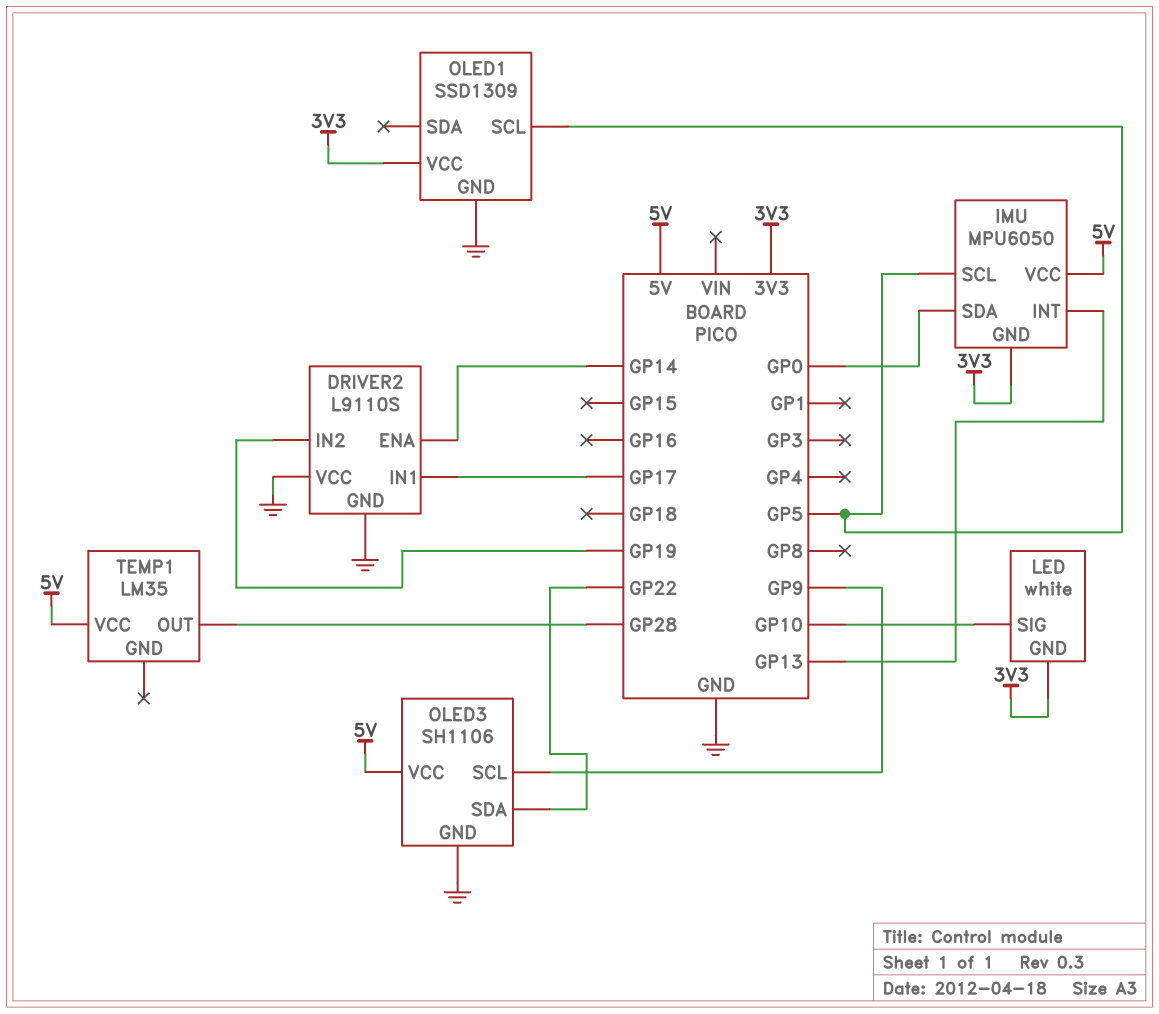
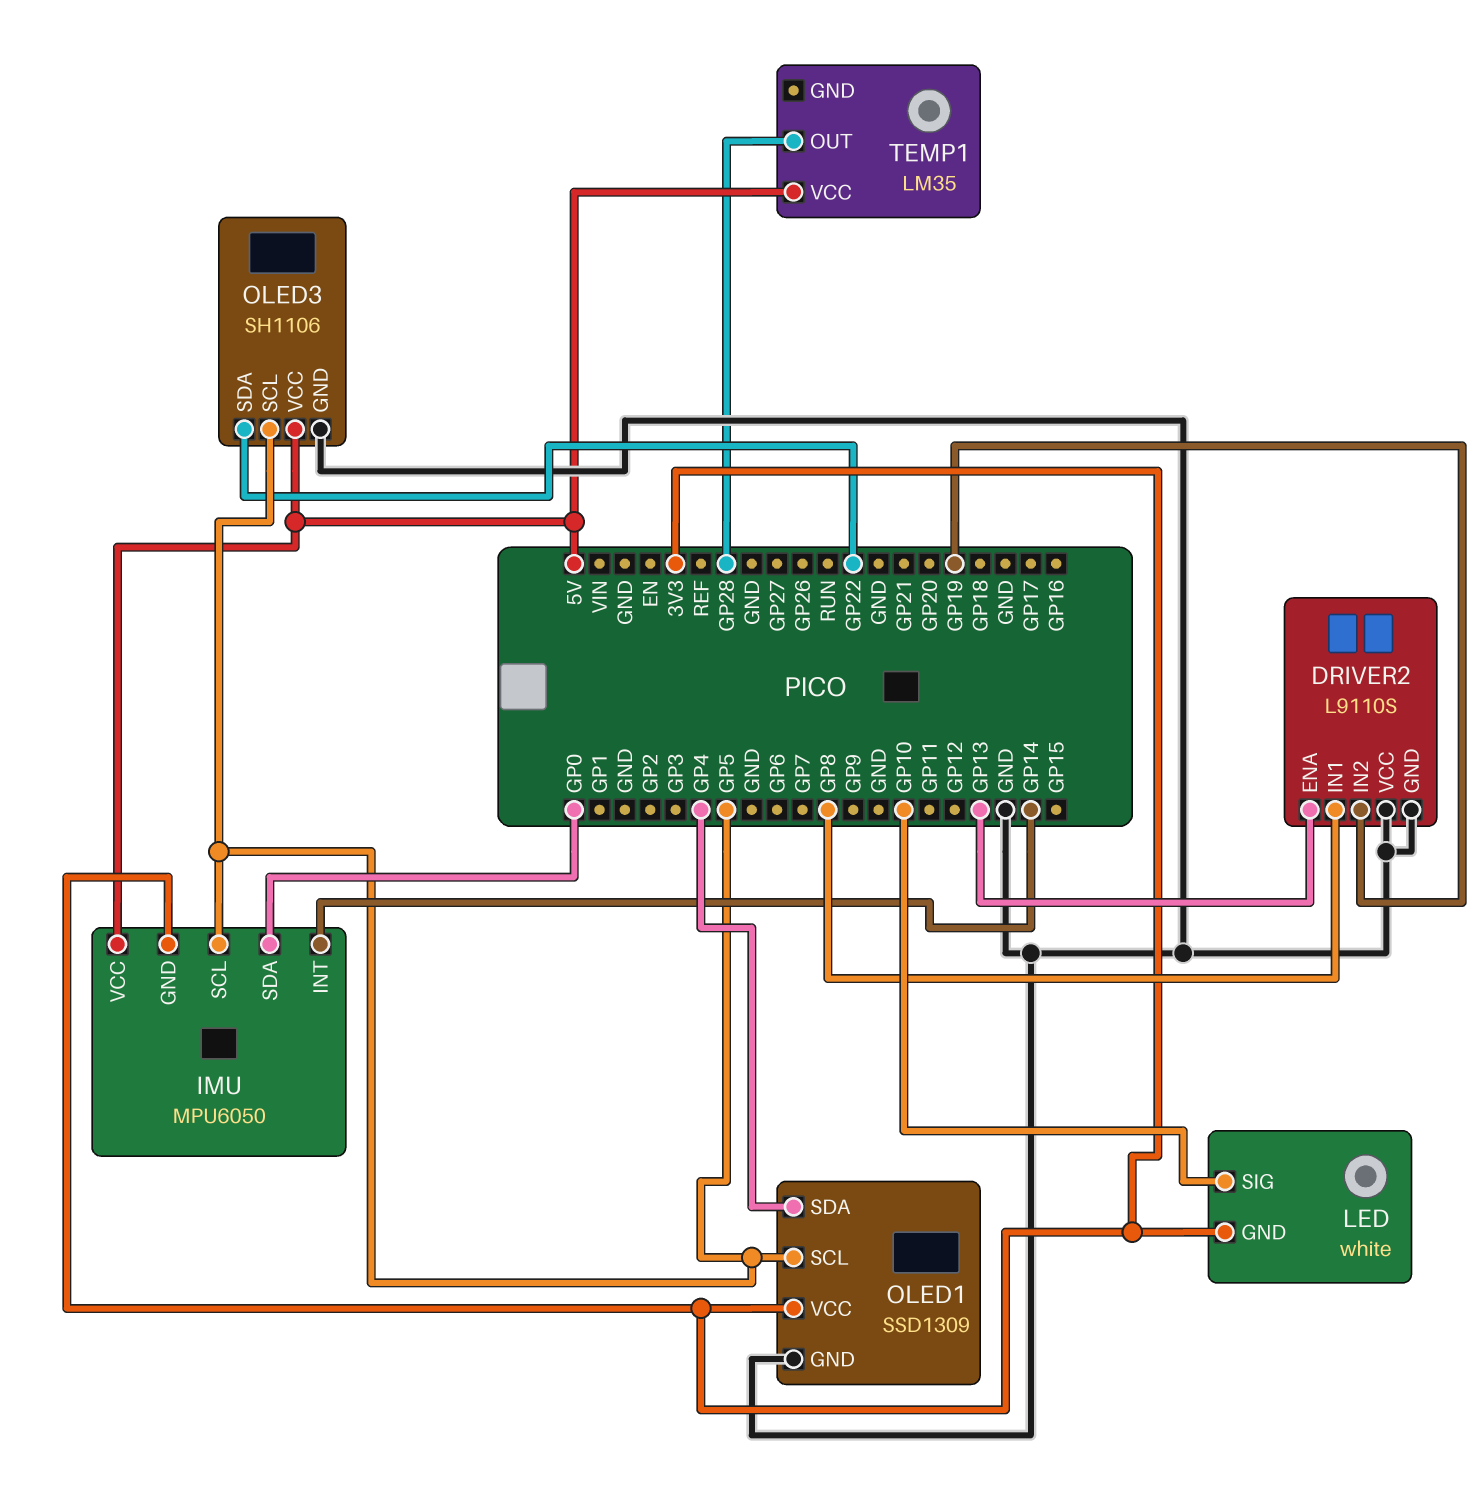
DRIVER2 pin ENA: GP14 -> GP13
DRIVER2 pin IN1: GP17 -> GP8
IMU pin INT: GP13 -> GP14
OLED1 pin SDA: none -> GP4
OLED3 pin SCL: GP9 -> GP5

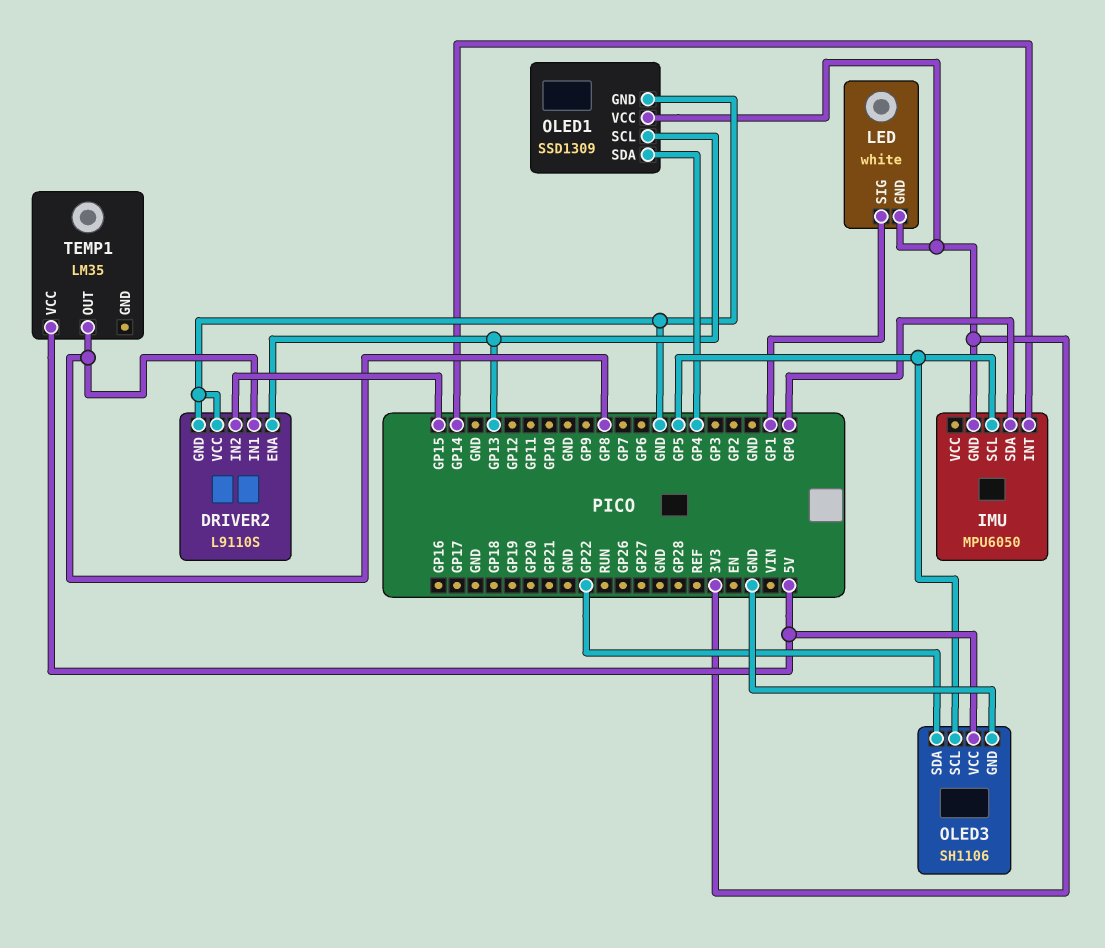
DRIVER2 pin IN2: GP19 -> GP15
IMU pin VCC: 5V -> none
LED pin SIG: GP10 -> GP1
OLED1 pin SCL: GP5 -> GP13
TEMP1 pin OUT: GP28 -> GP8

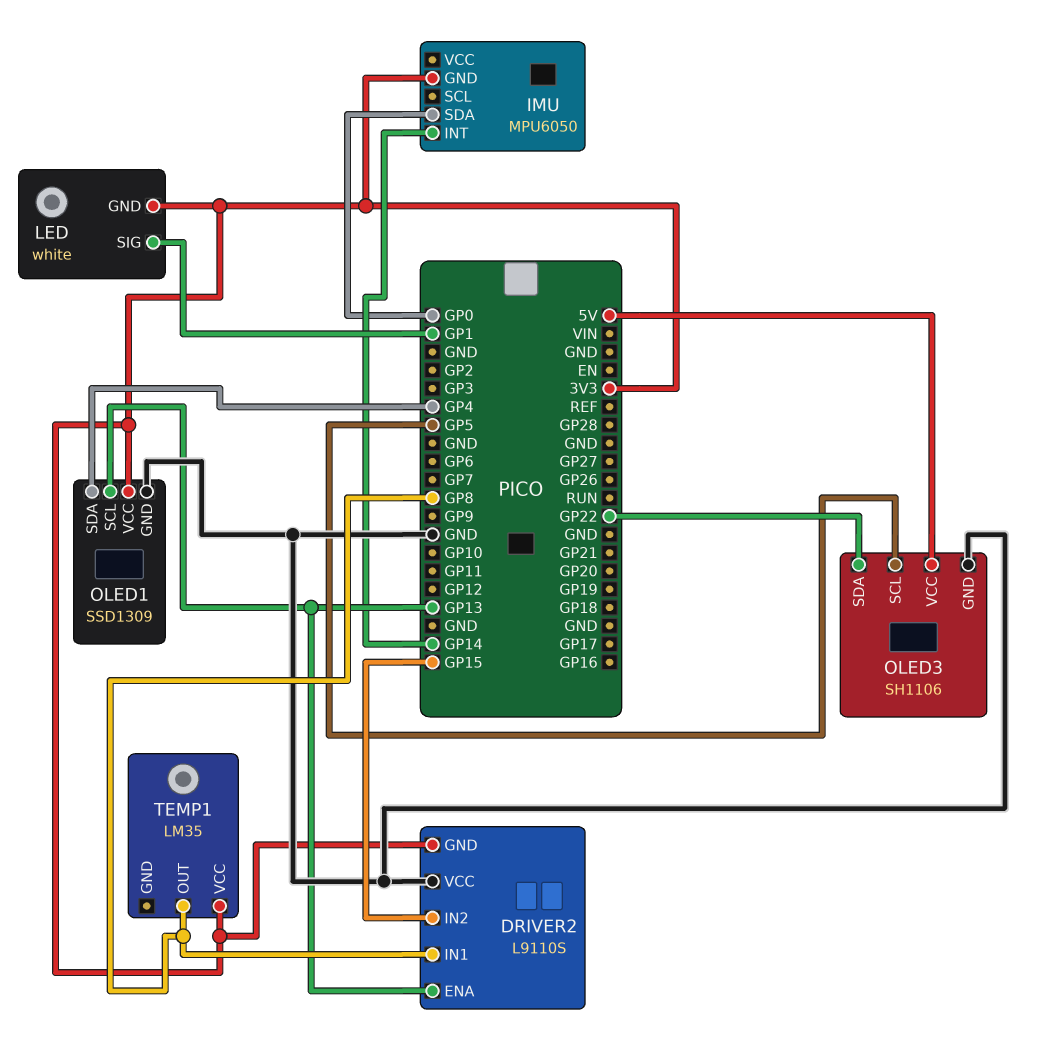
DRIVER2 pin GND: GND -> 3V3
IMU pin SCL: GP5 -> none
TEMP1 pin VCC: 5V -> 3V3

